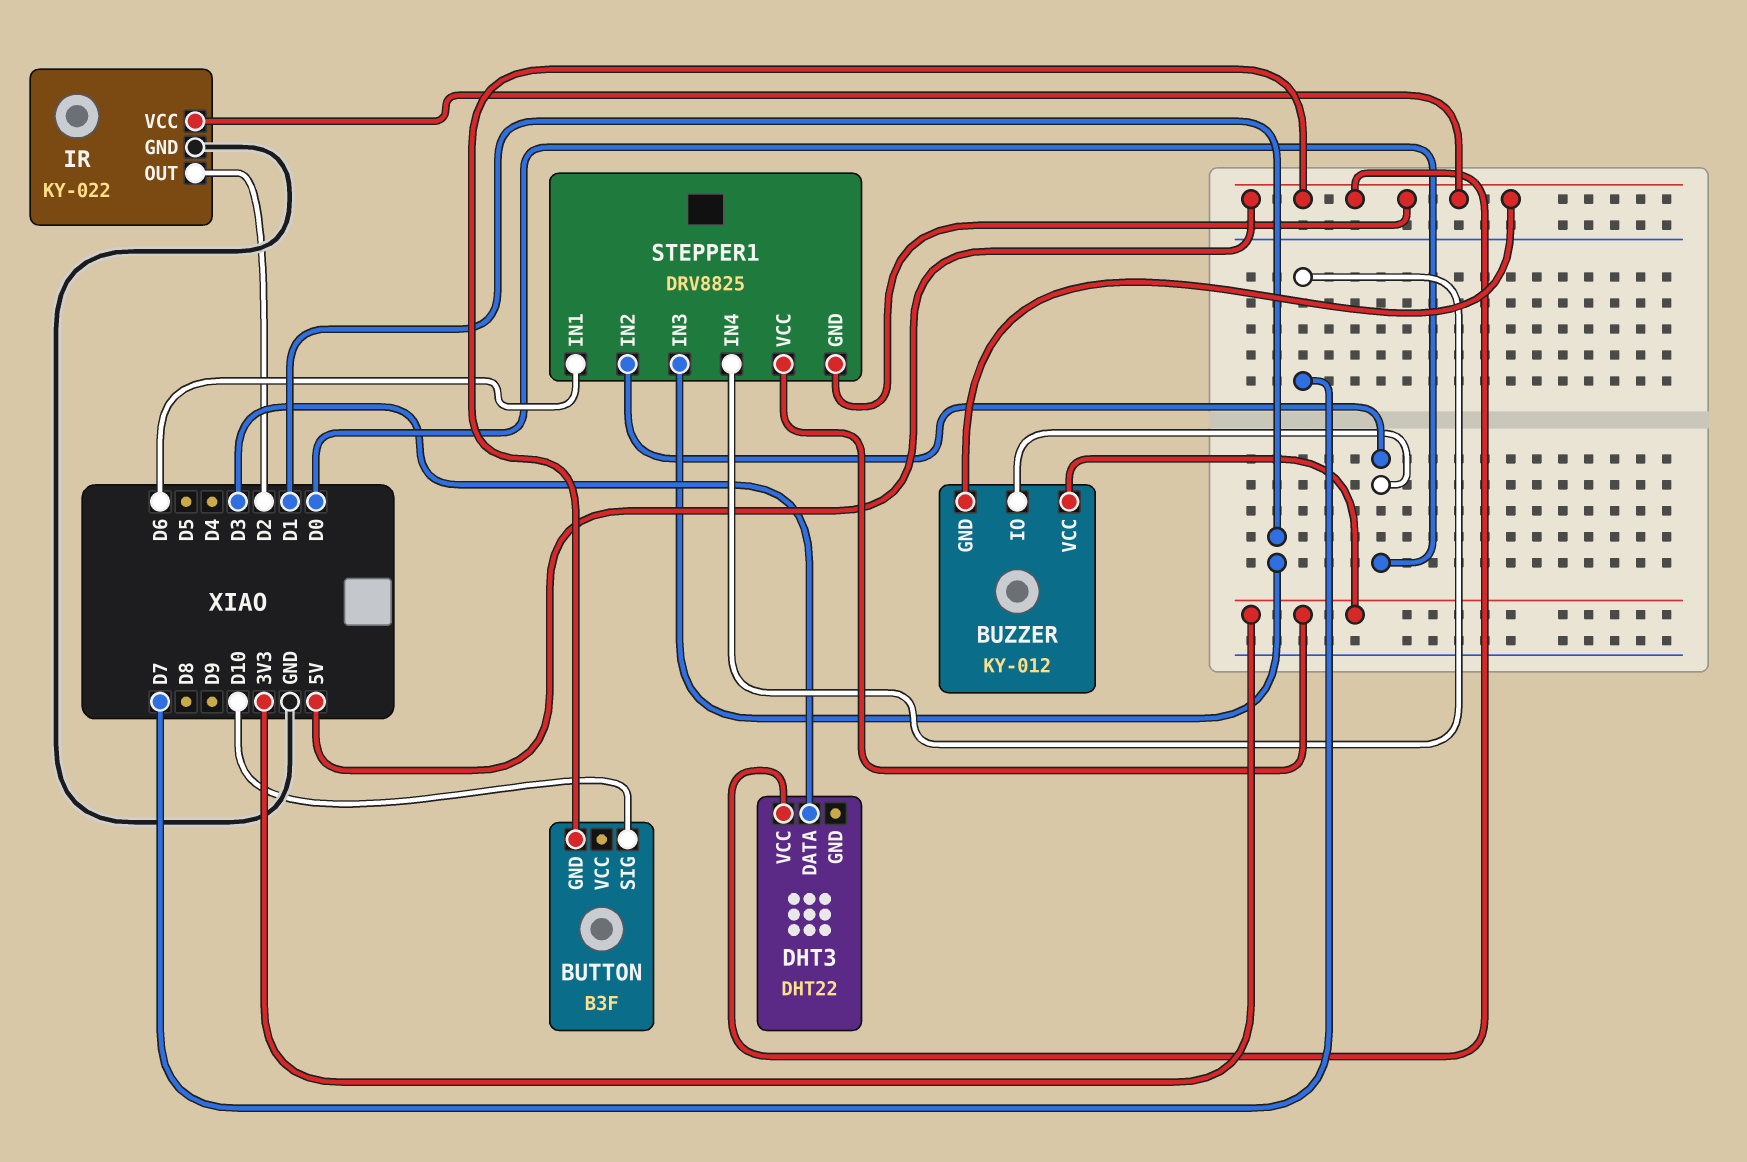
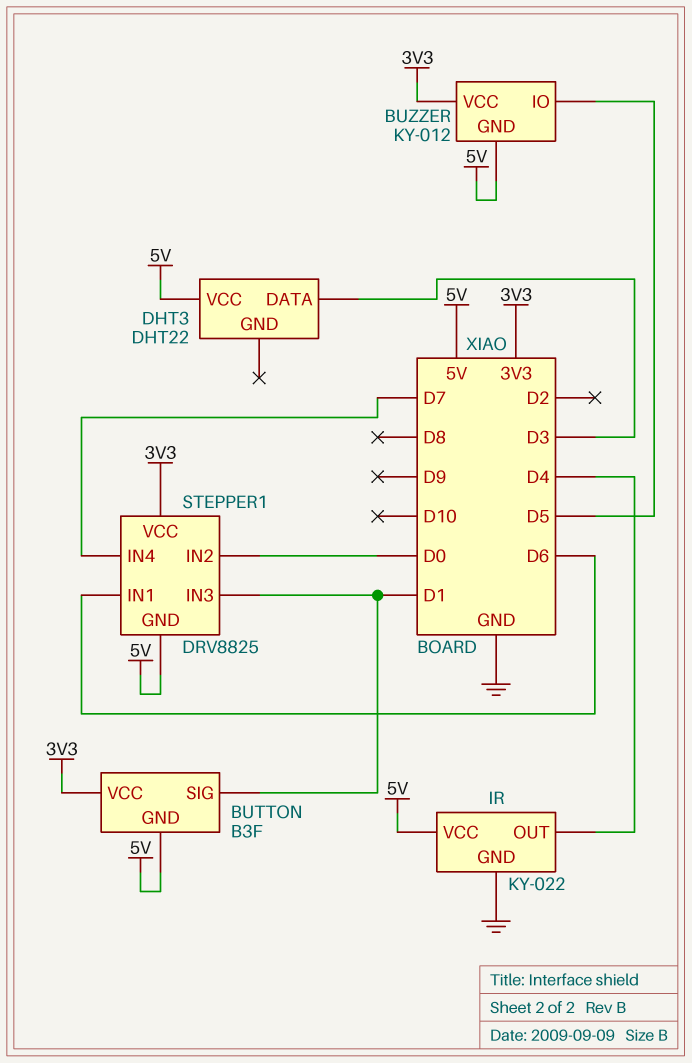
BUTTON pin SIG: D10 -> D1
BUTTON pin VCC: none -> 3V3
BUZZER pin IO: D0 -> D5
IR pin OUT: D2 -> D4

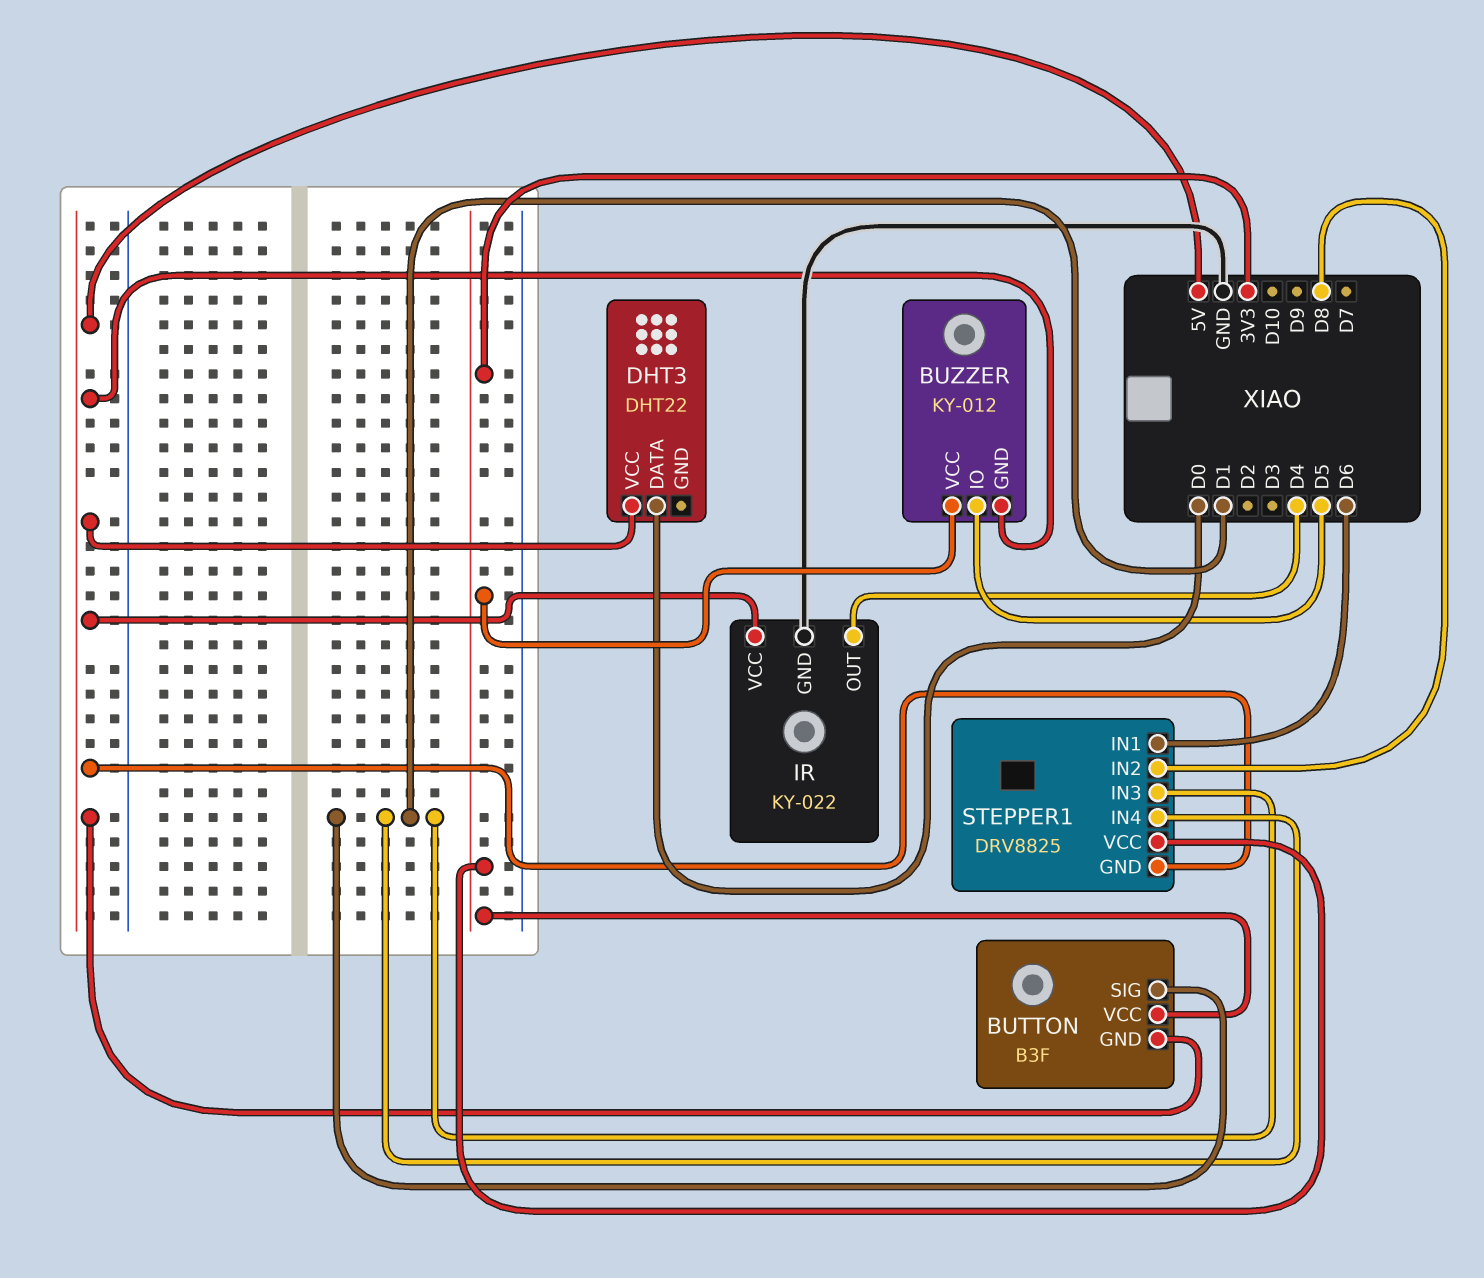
DHT3 pin DATA: D3 -> D0
STEPPER1 pin IN2: D0 -> D8
STEPPER1 pin IN4: D7 -> D1

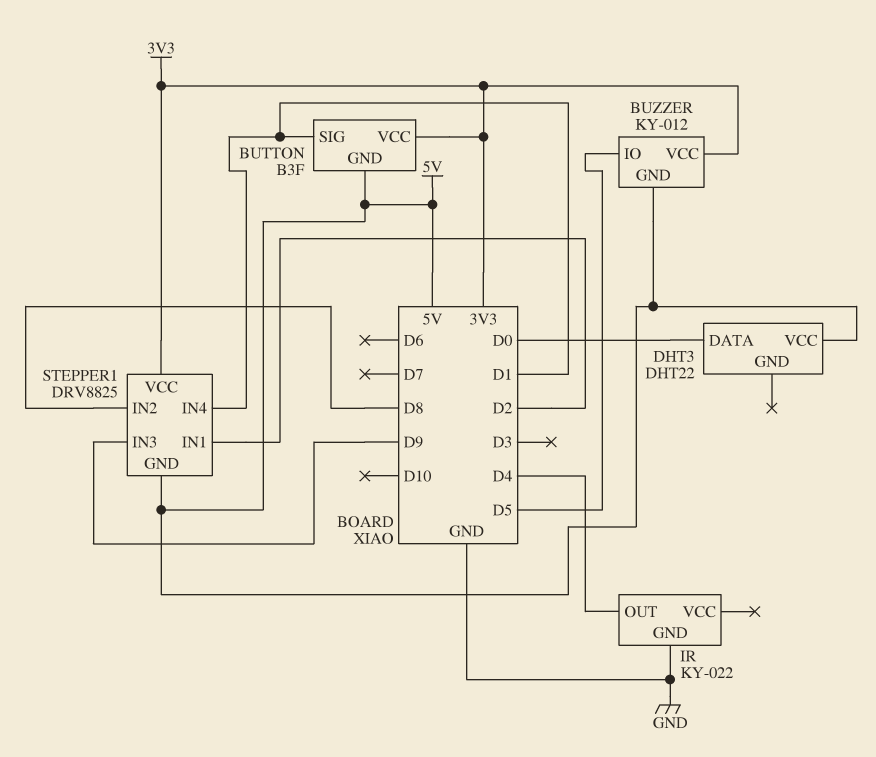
IR pin VCC: 5V -> none
STEPPER1 pin IN1: D6 -> D2
STEPPER1 pin IN3: D1 -> D9

